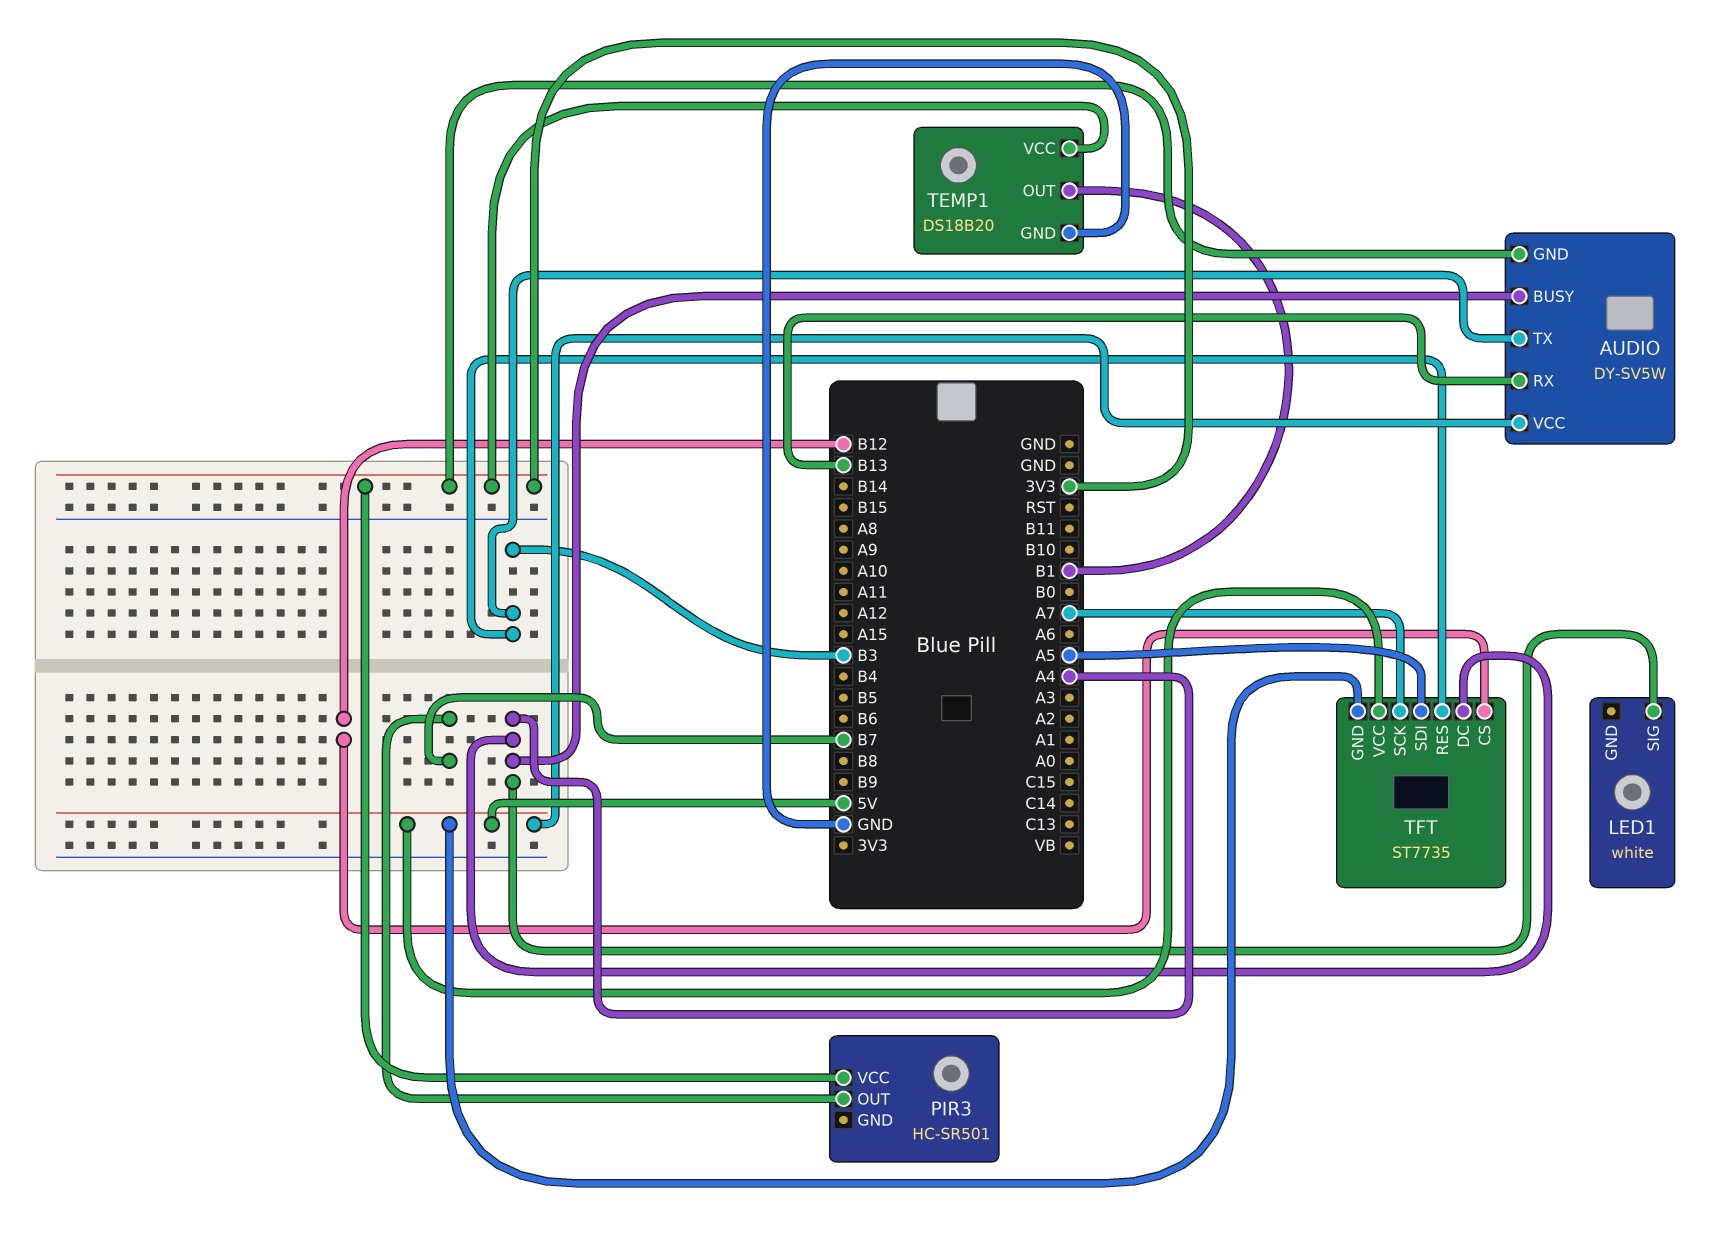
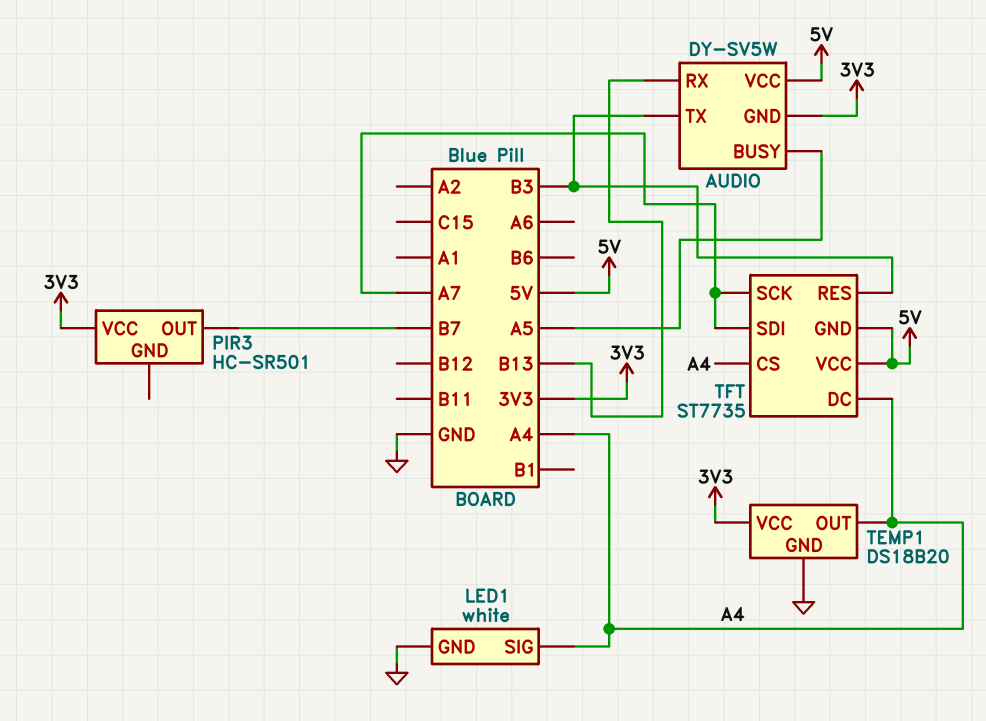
AUDIO pin BUSY: A4 -> A5
LED1 pin GND: none -> GND
TEMP1 pin OUT: B1 -> A4
TFT pin CS: B12 -> A4
TFT pin SDI: A5 -> A7

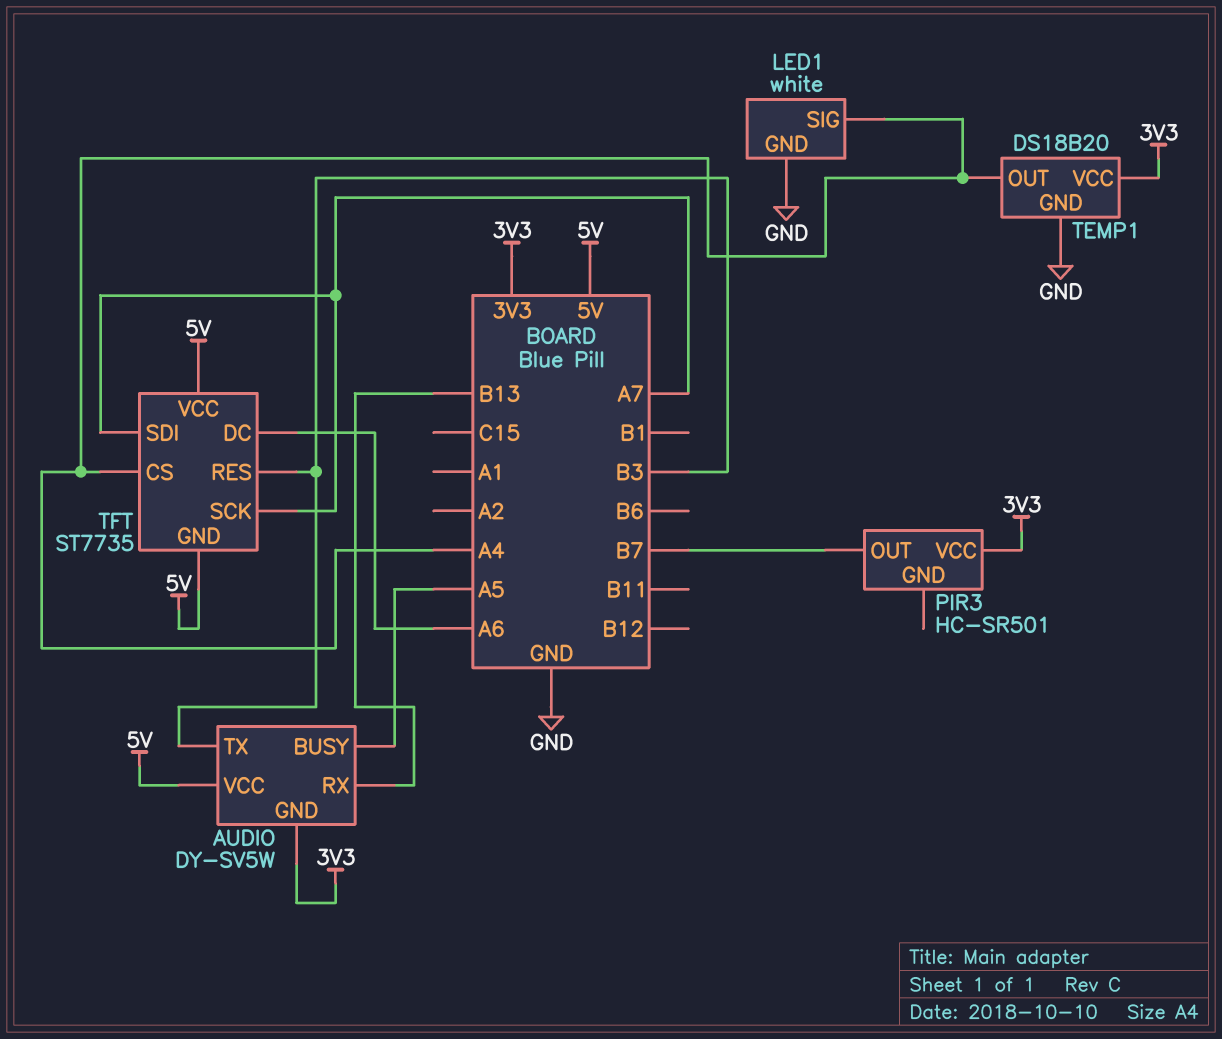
TFT pin DC: A4 -> A6

